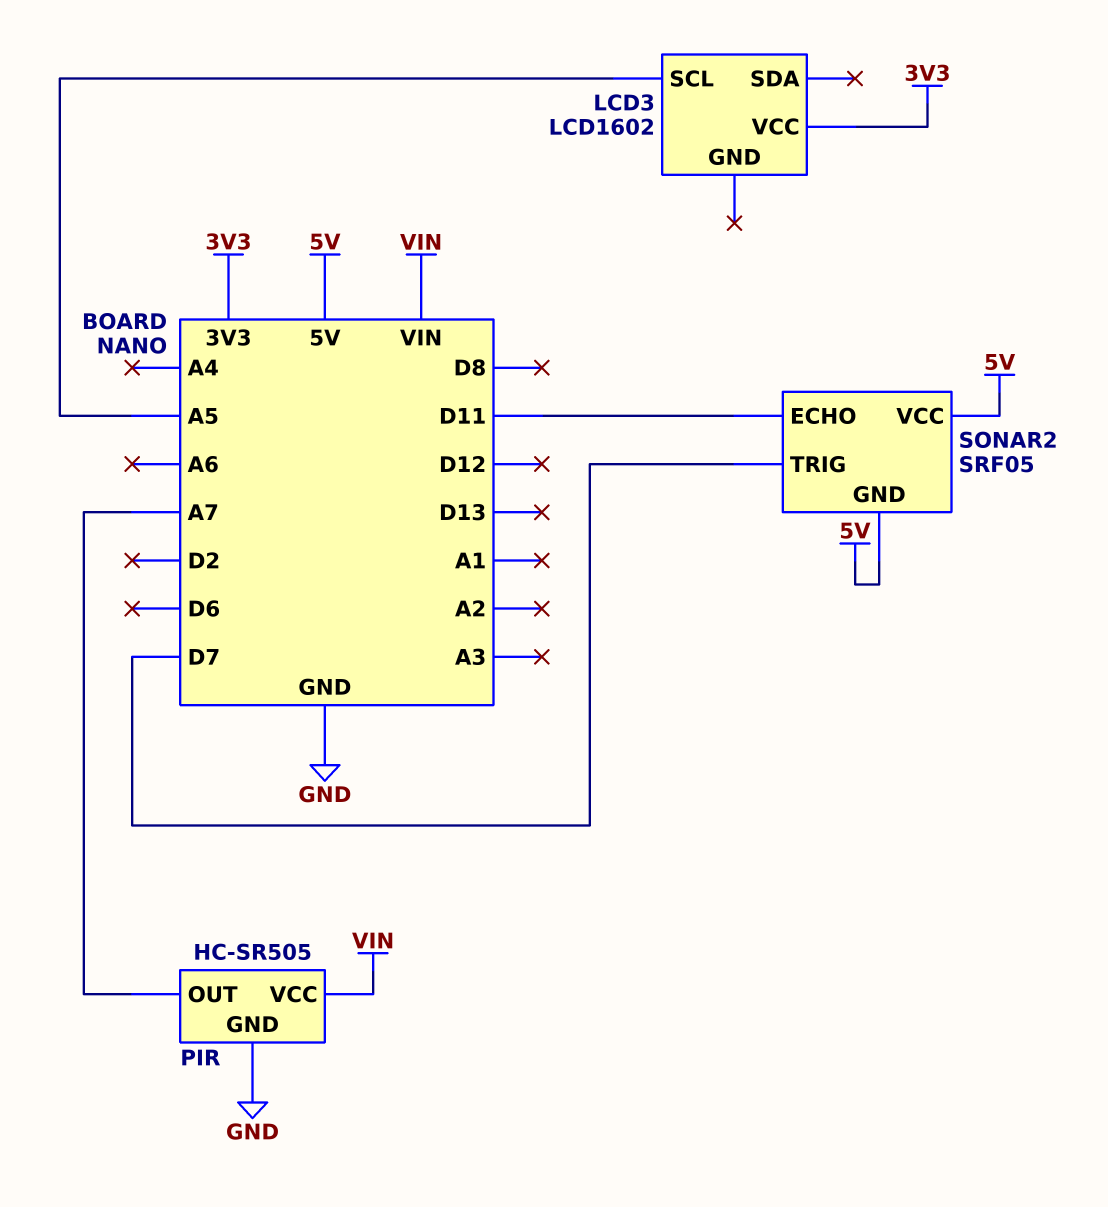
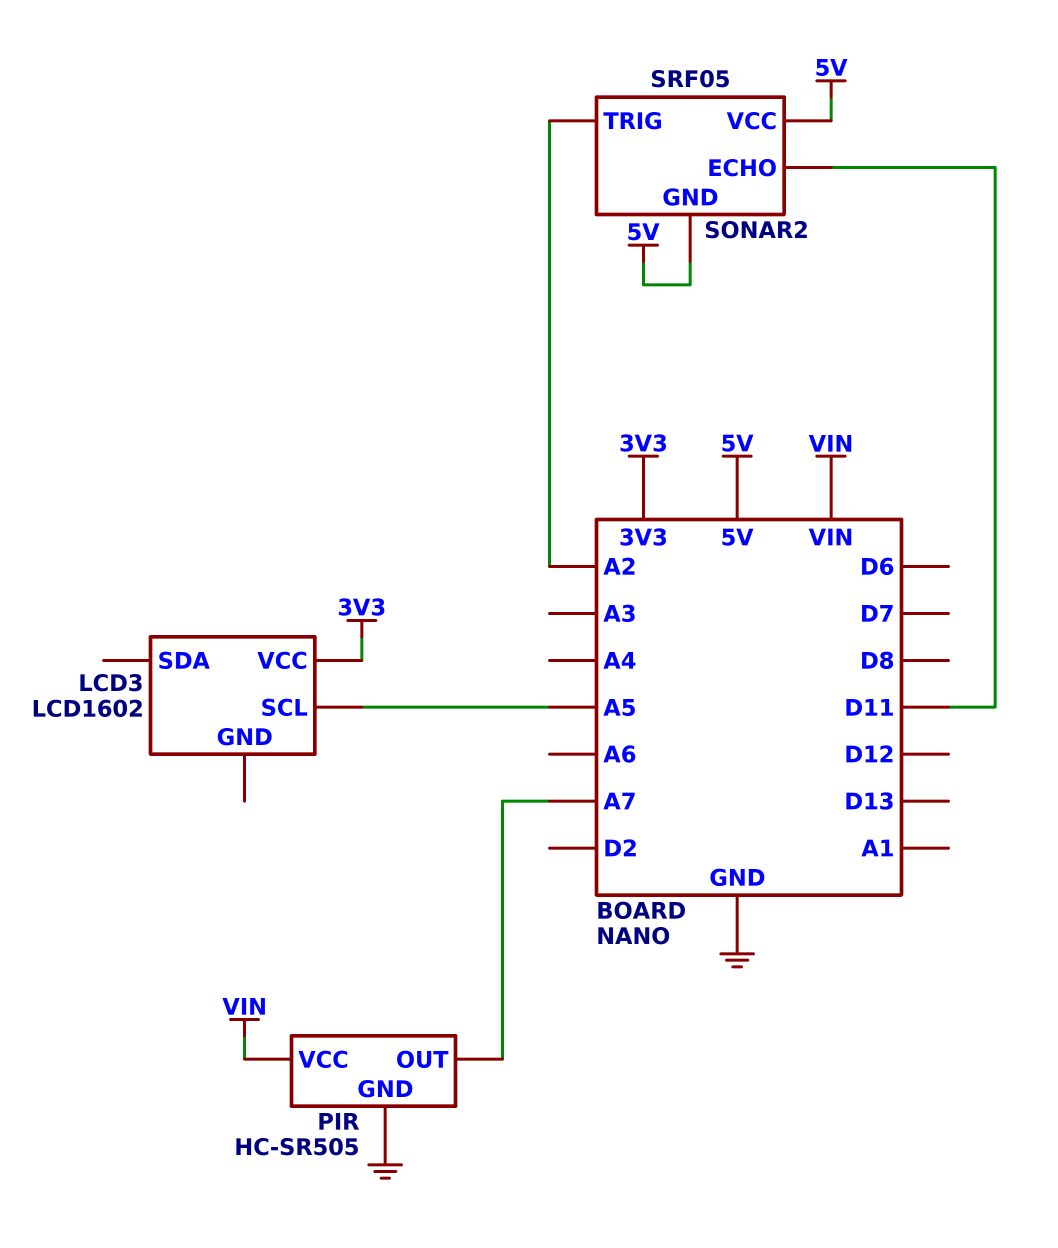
SONAR2 pin TRIG: D7 -> A2

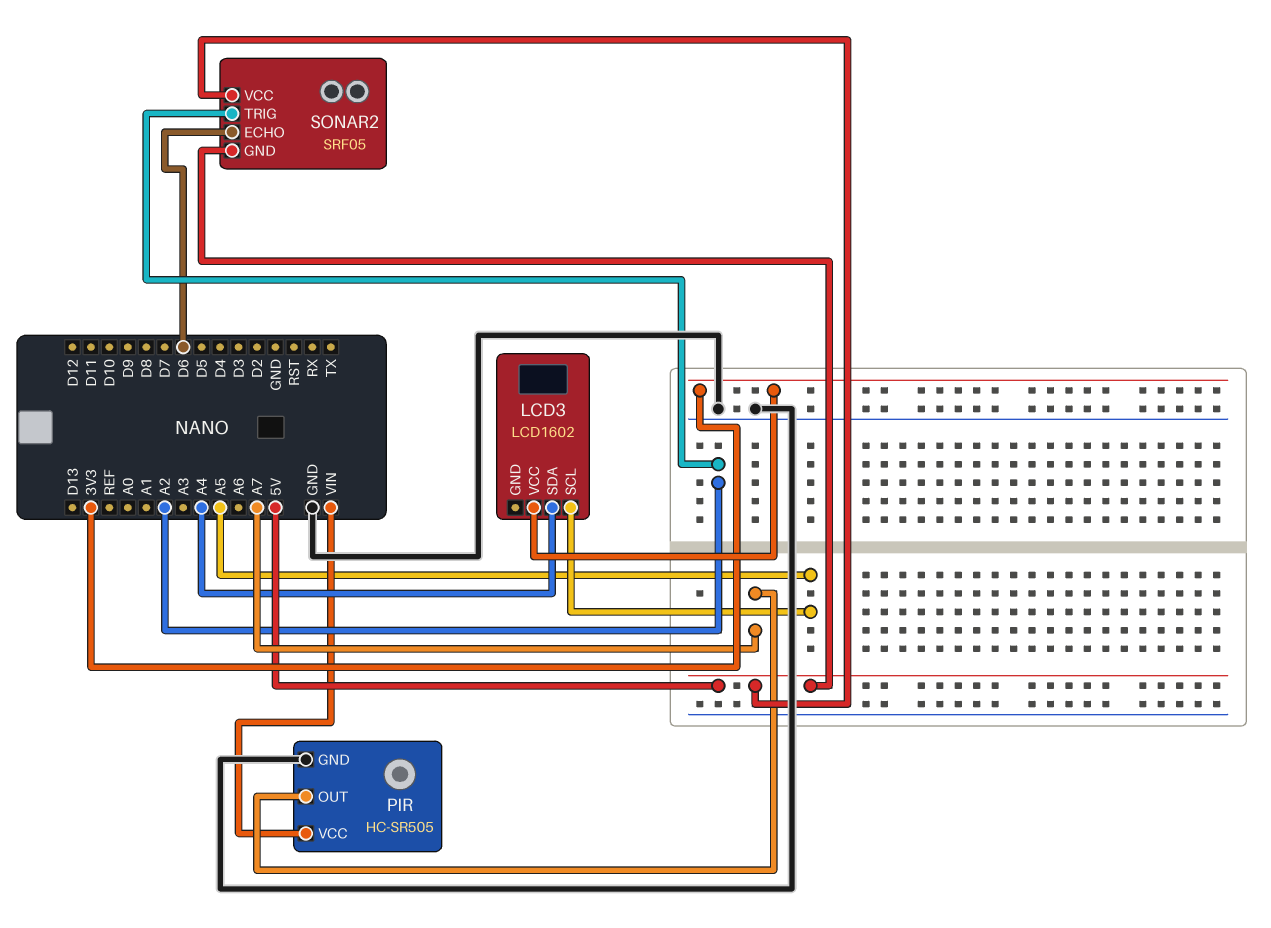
LCD3 pin SDA: none -> A4
SONAR2 pin ECHO: D11 -> D6

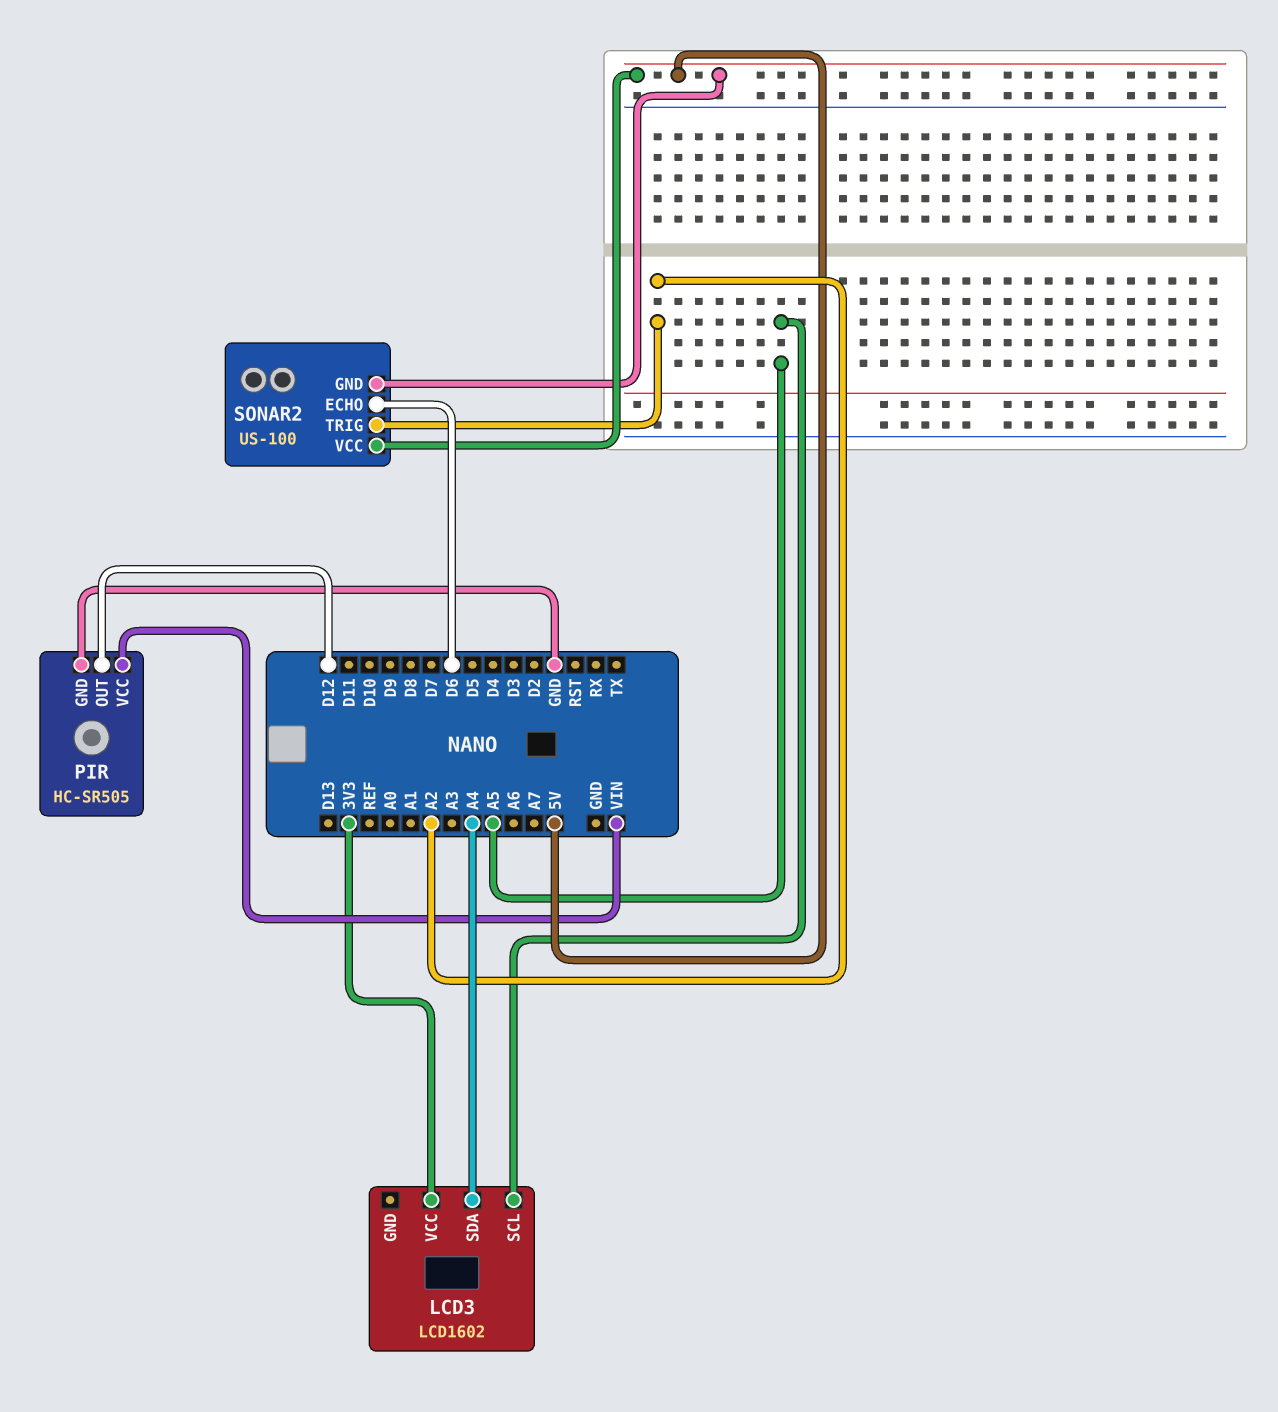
PIR pin OUT: A7 -> D12
SONAR2: SRF05 -> US-100

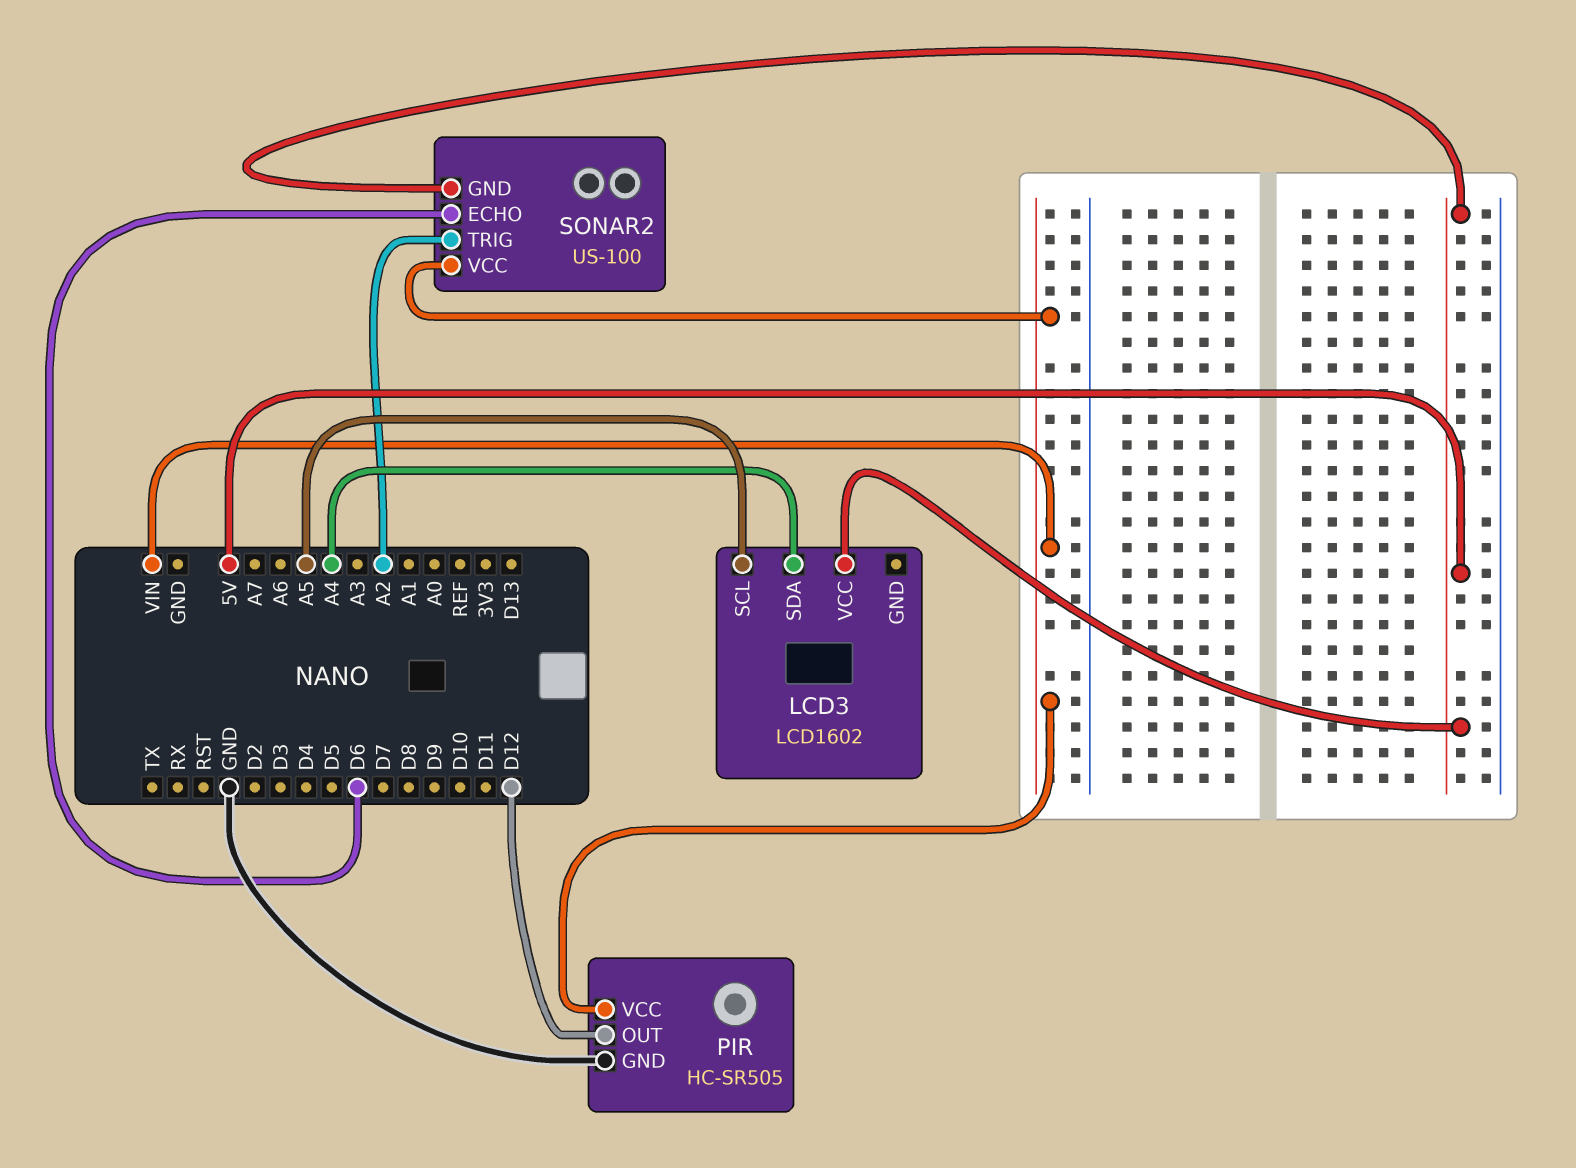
LCD3 pin VCC: 3V3 -> 5V
SONAR2 pin VCC: 5V -> VIN

